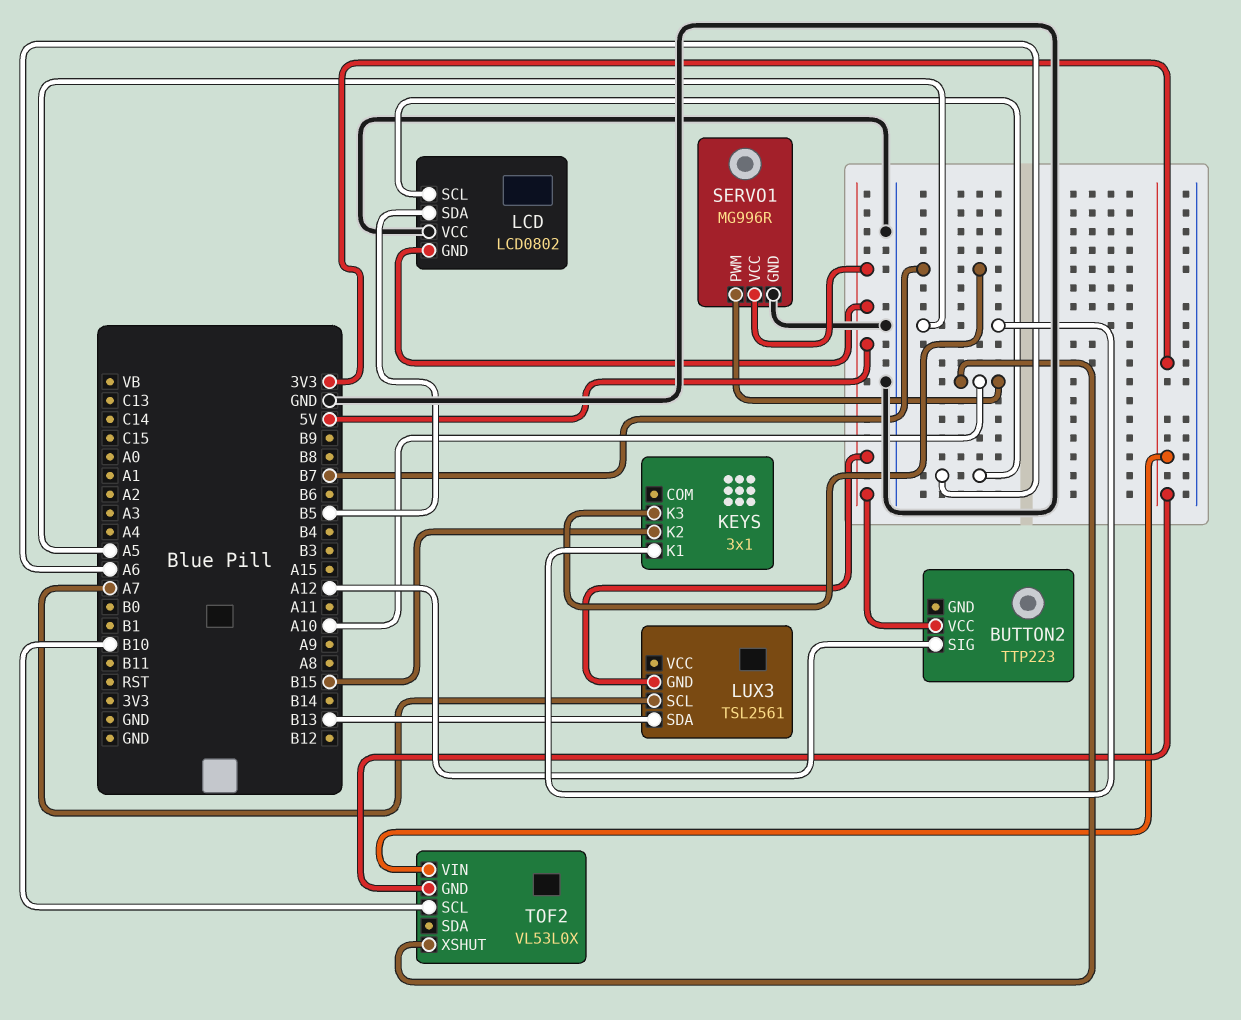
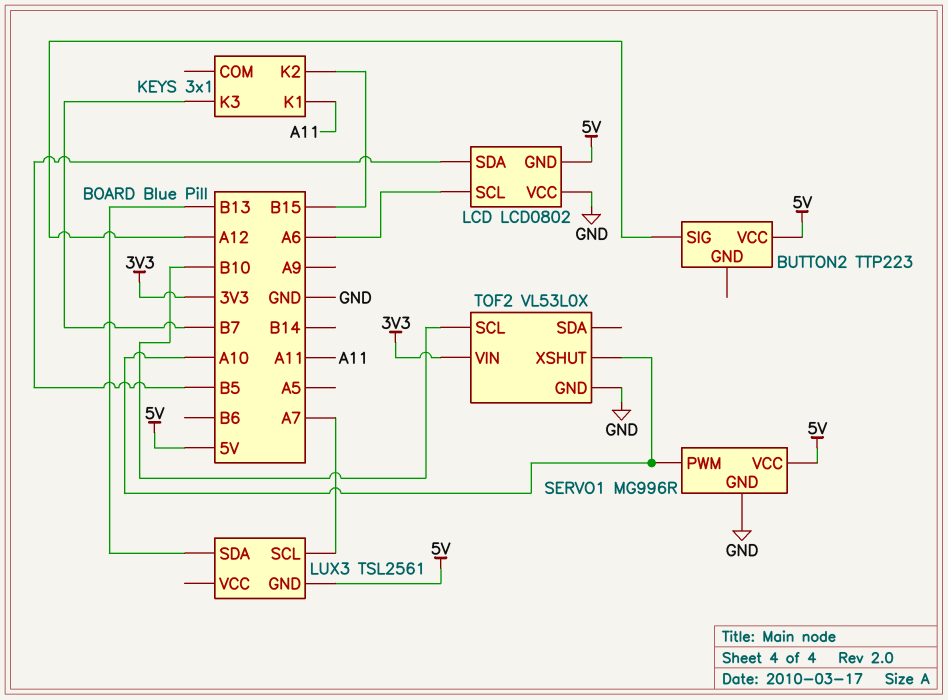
KEYS pin K1: A5 -> A11
TOF2 pin GND: 3V3 -> GND

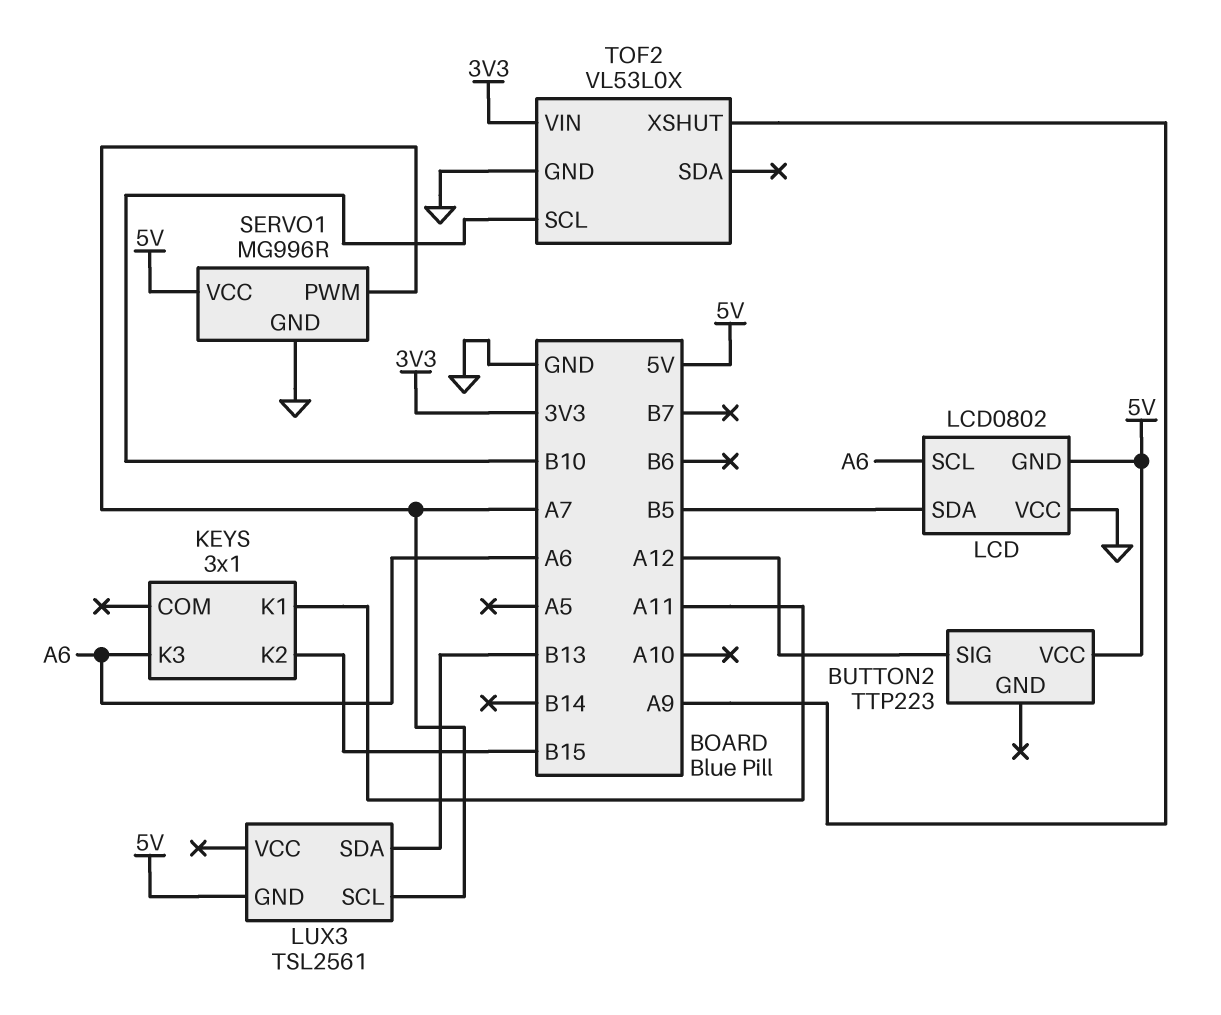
KEYS pin K3: B7 -> A6
SERVO1 pin PWM: A10 -> A7
TOF2 pin XSHUT: A10 -> A9

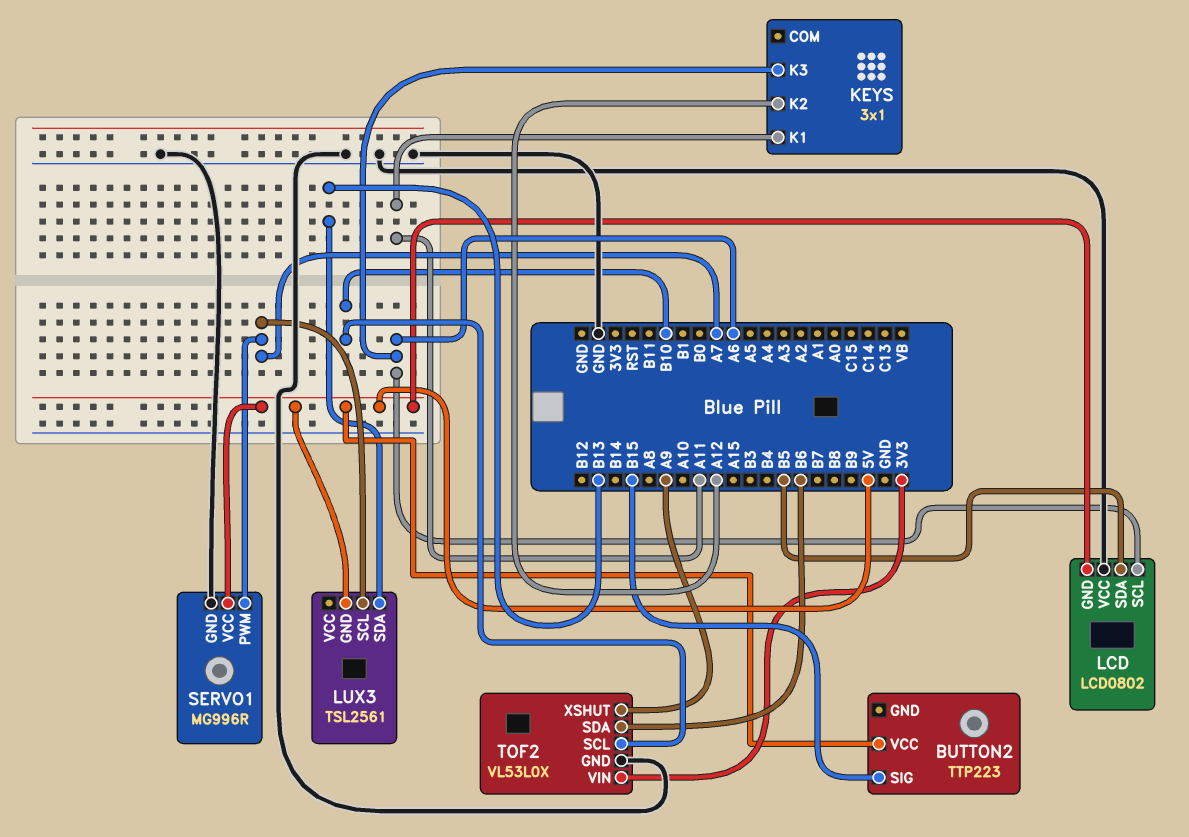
BUTTON2 pin SIG: A12 -> B15
KEYS pin K2: B15 -> A12
TOF2 pin SDA: none -> B6

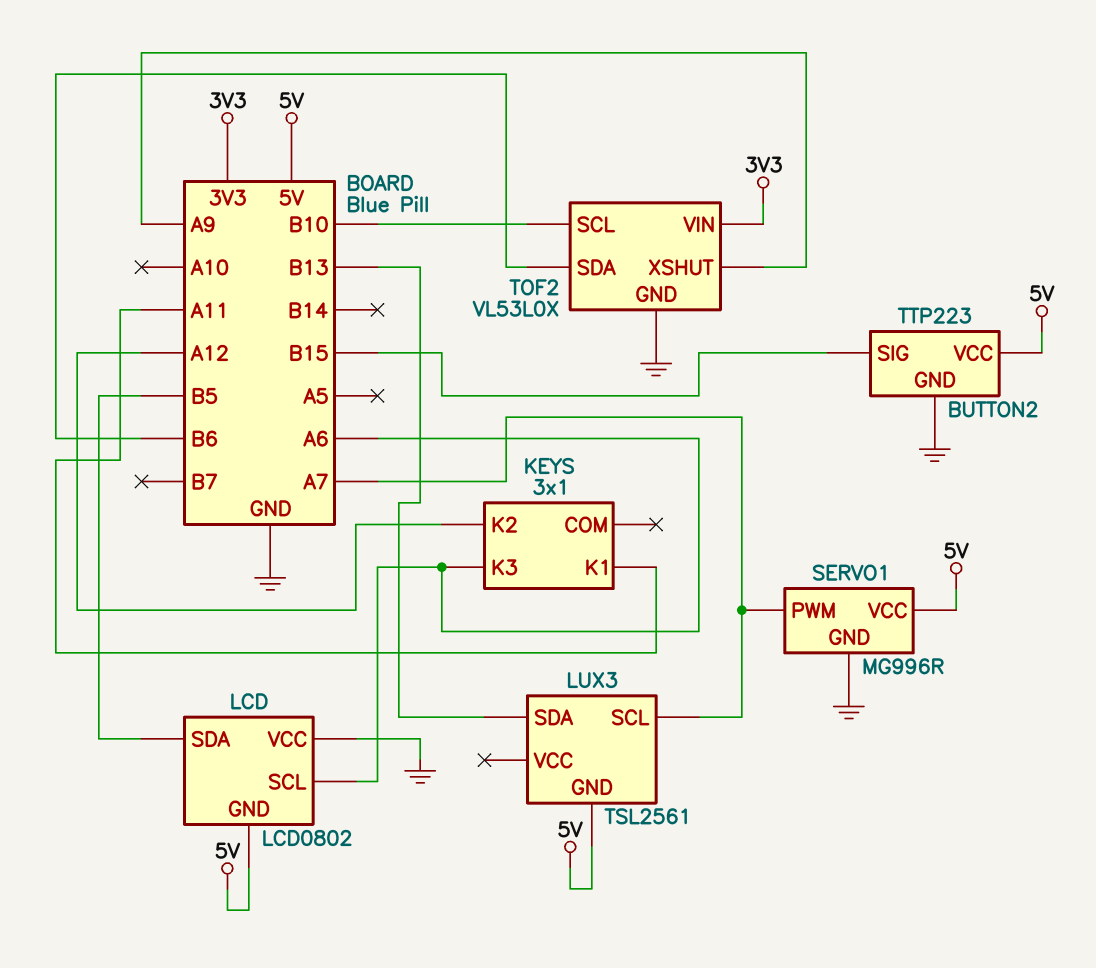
BUTTON2 pin GND: none -> GND

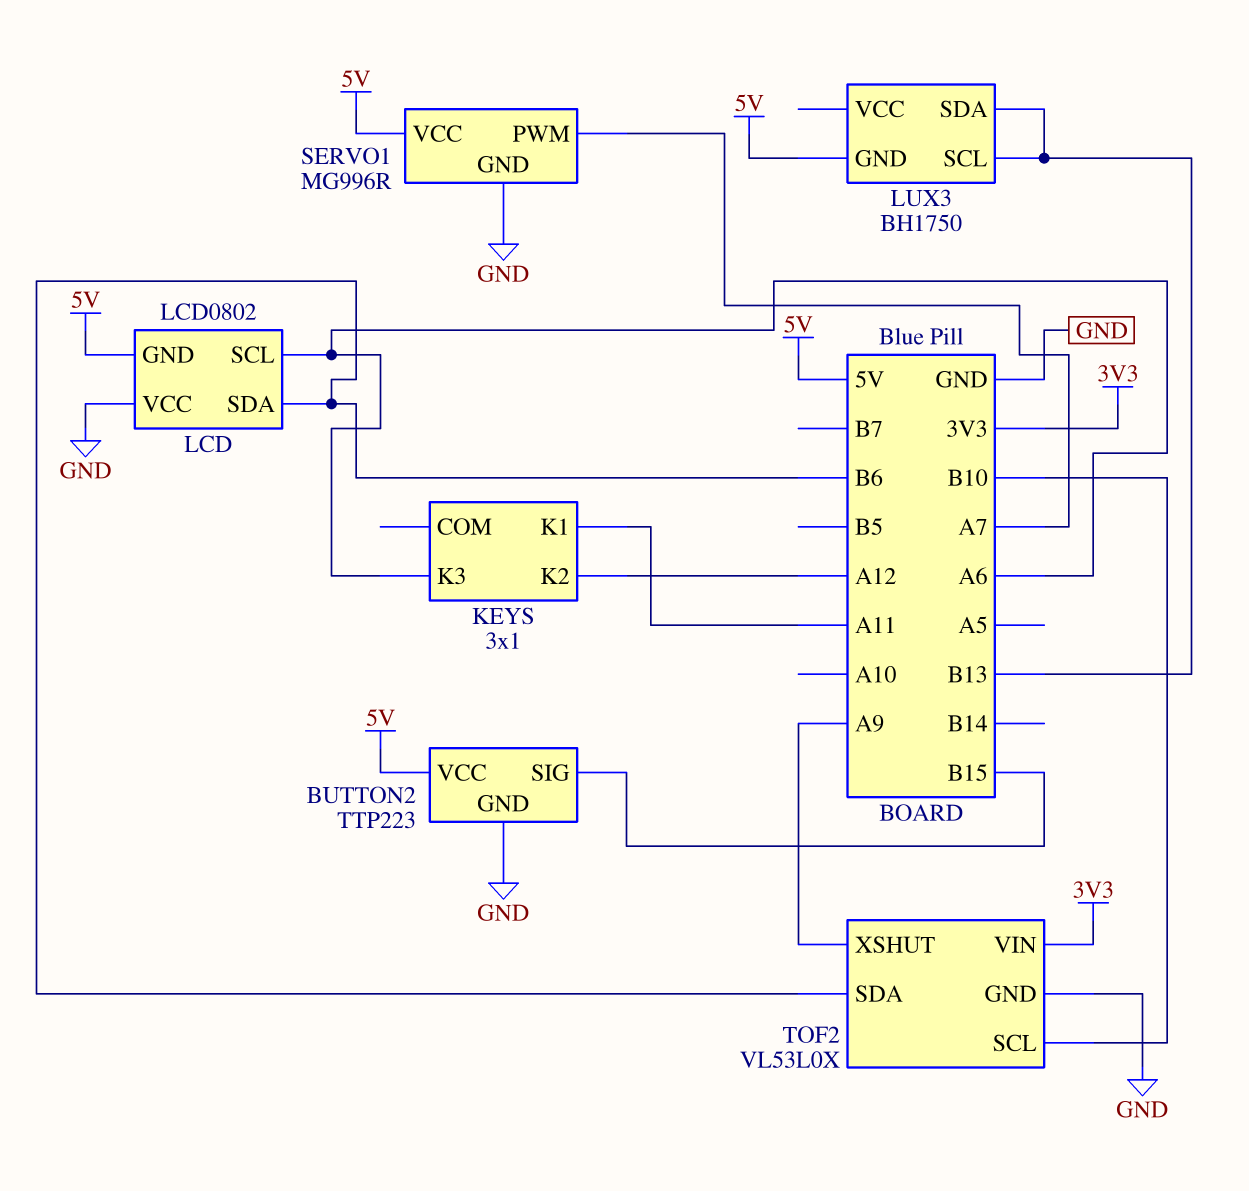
LCD pin SDA: B5 -> B6
LUX3: TSL2561 -> BH1750
LUX3 pin SCL: A7 -> B13

